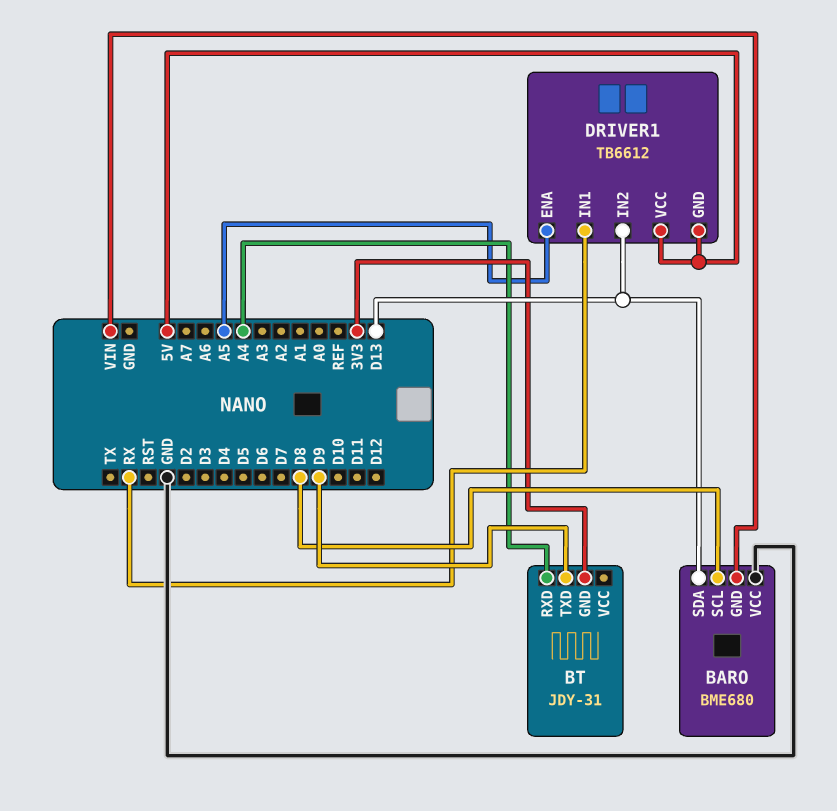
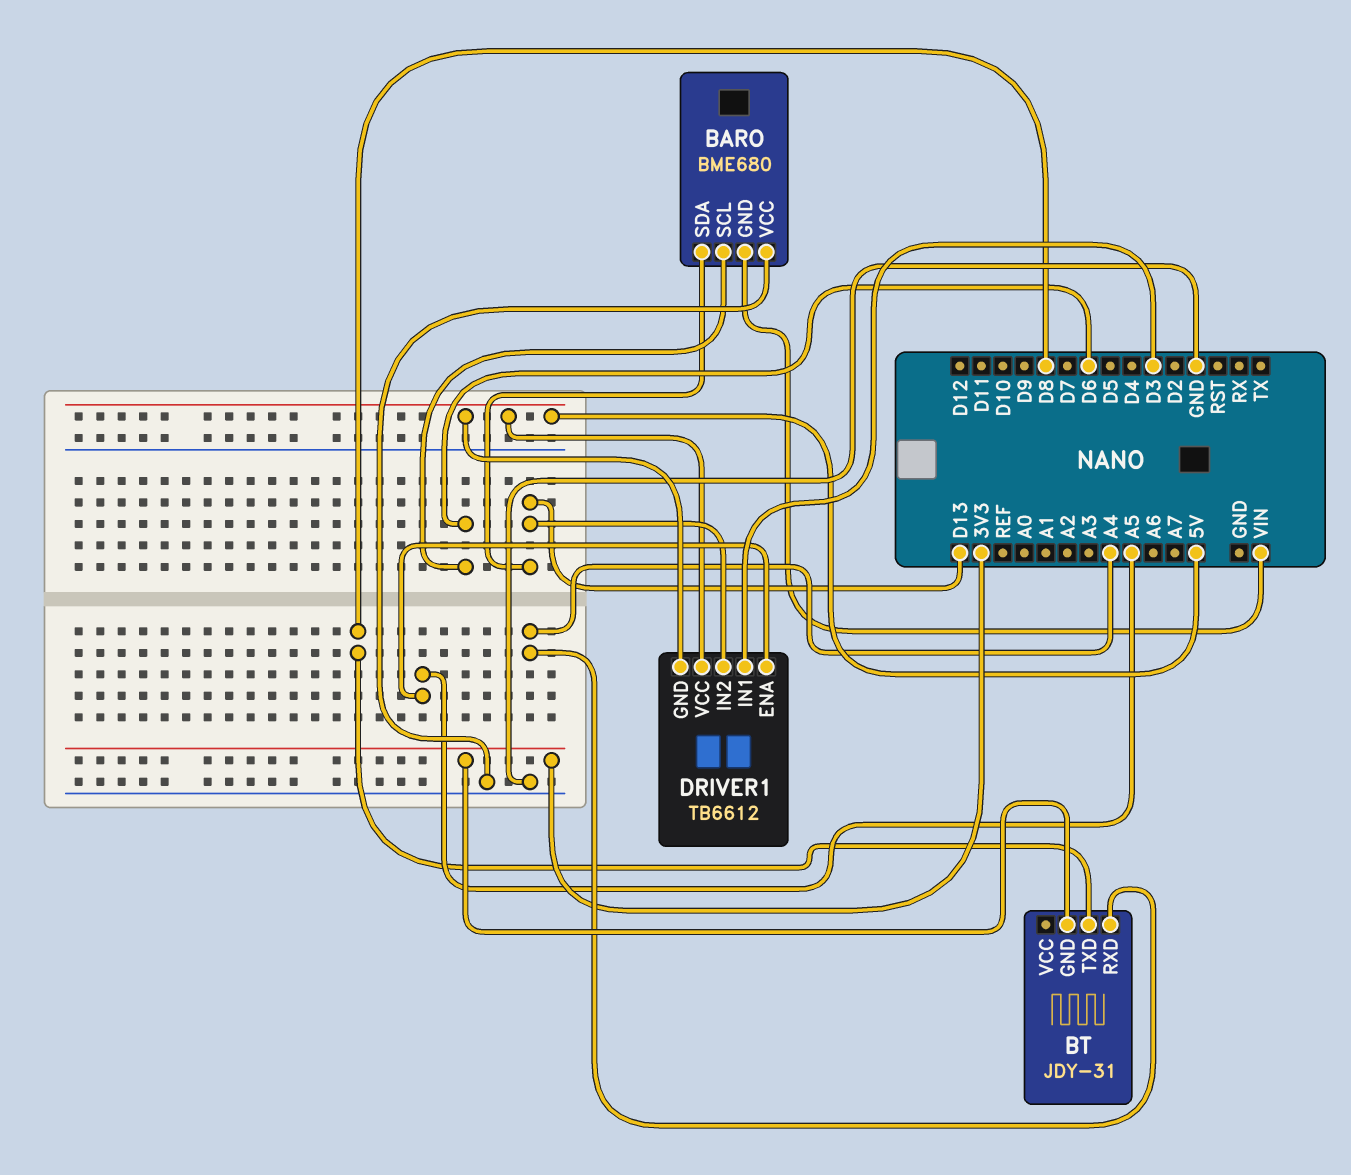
BARO pin SCL: D8 -> D6
BT pin TXD: D9 -> D8
DRIVER1 pin IN1: RX -> D3

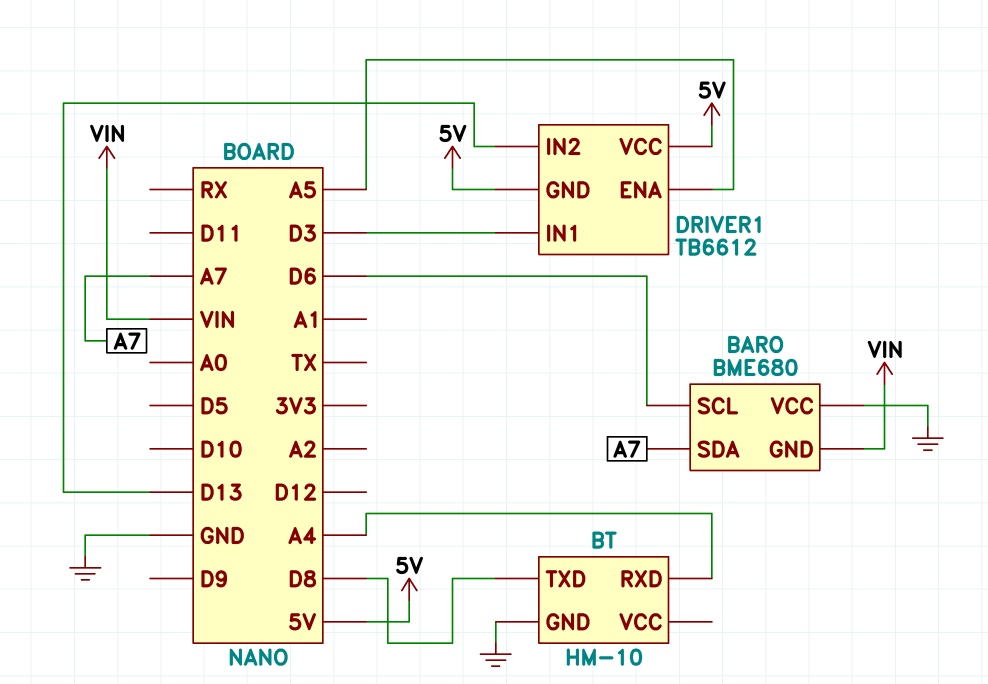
BARO pin SDA: D13 -> A7
BT: JDY-31 -> HM-10
BT pin GND: 3V3 -> GND

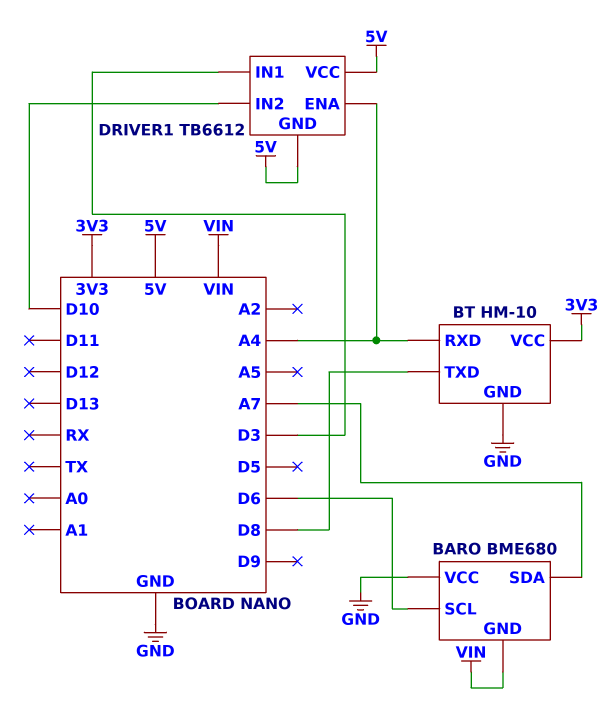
BT pin VCC: none -> 3V3
DRIVER1 pin ENA: A5 -> A4
DRIVER1 pin IN2: D13 -> D10

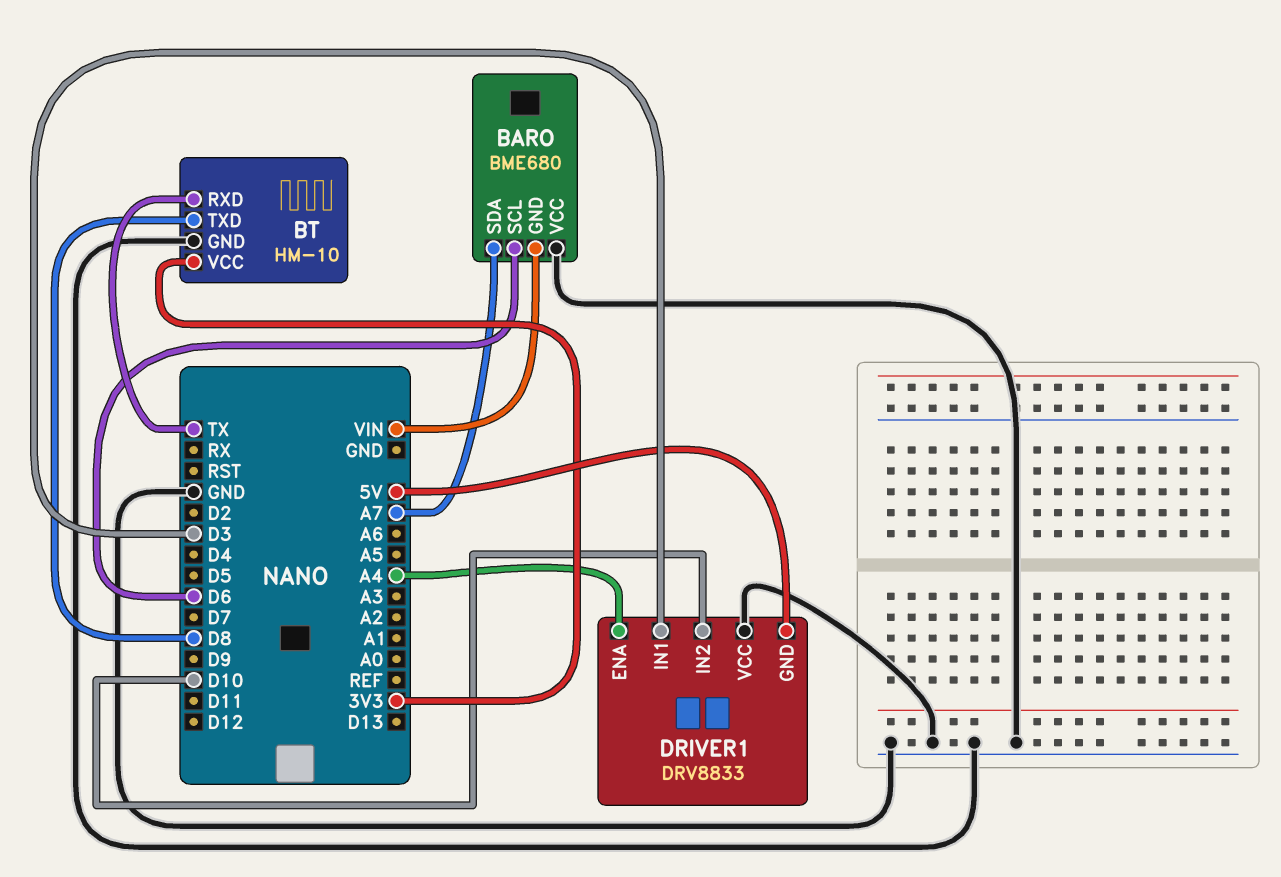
BT pin RXD: A4 -> TX
DRIVER1: TB6612 -> DRV8833
DRIVER1 pin VCC: 5V -> GND

